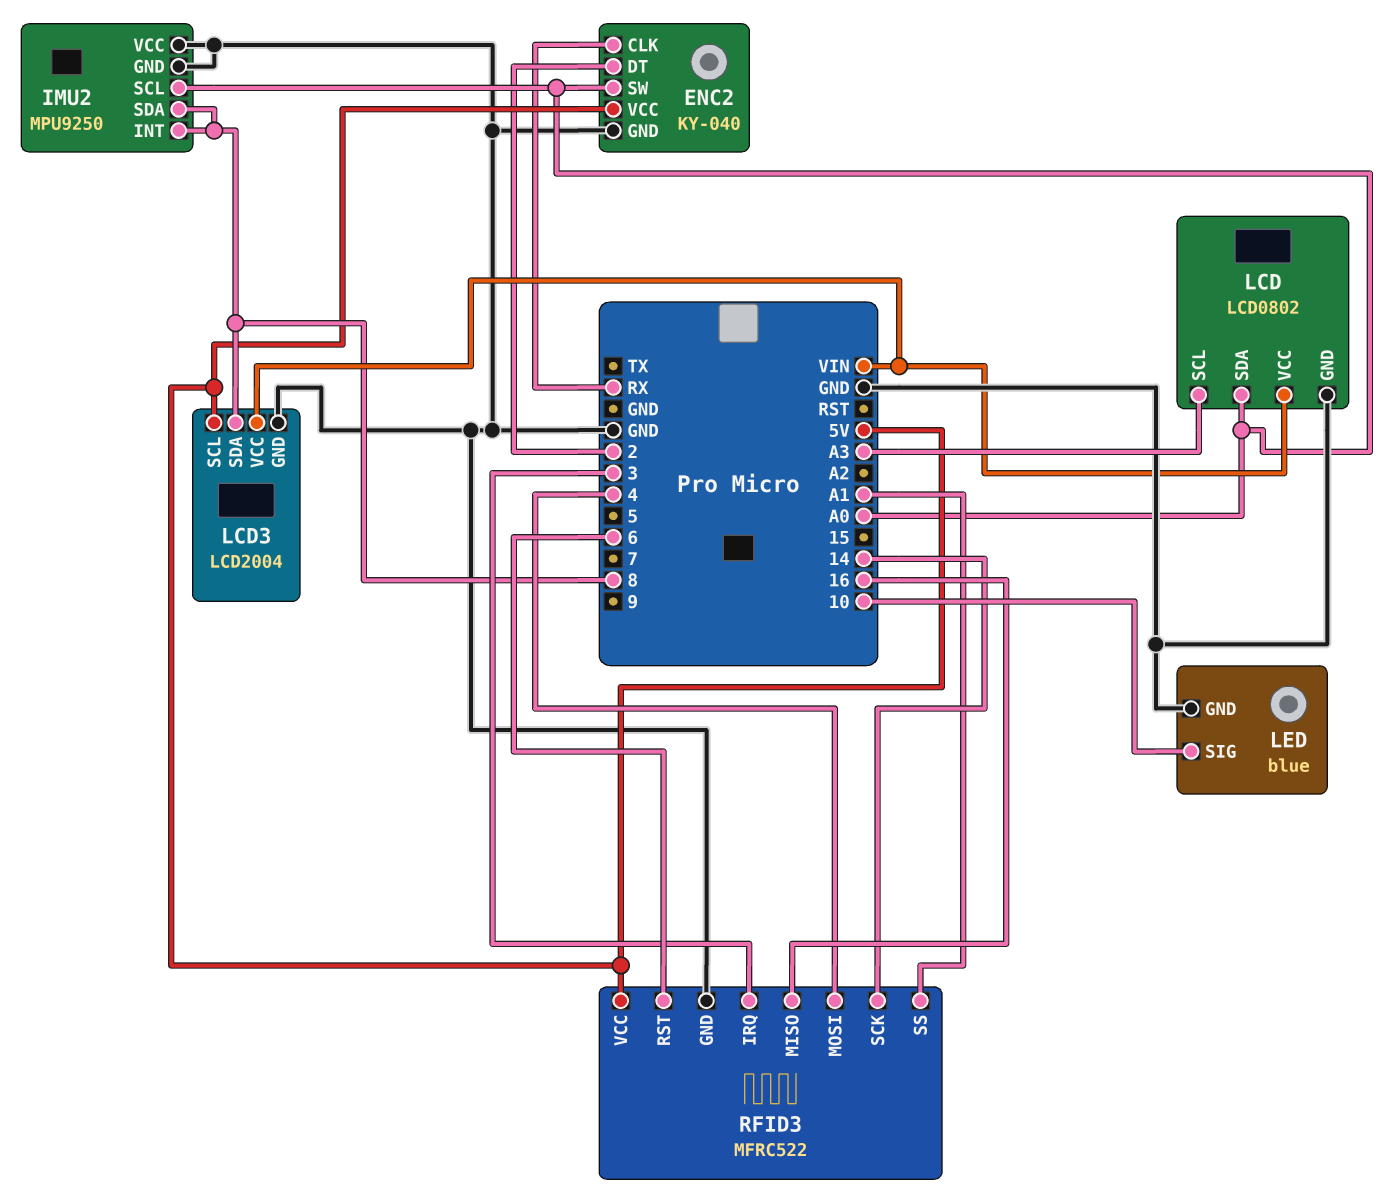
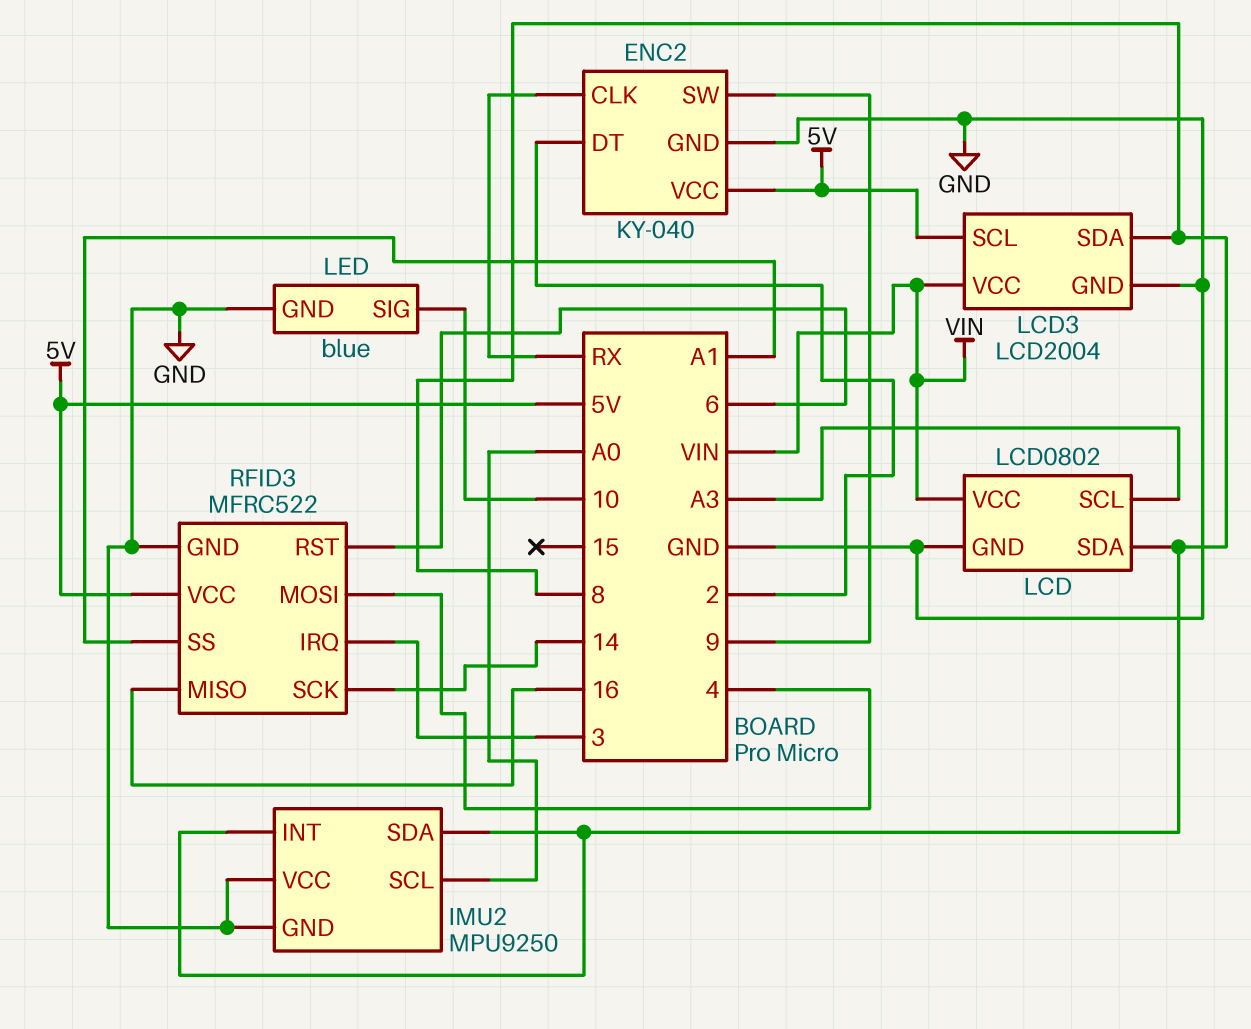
ENC2 pin SW: A0 -> 9
LCD pin SDA: A0 -> 8

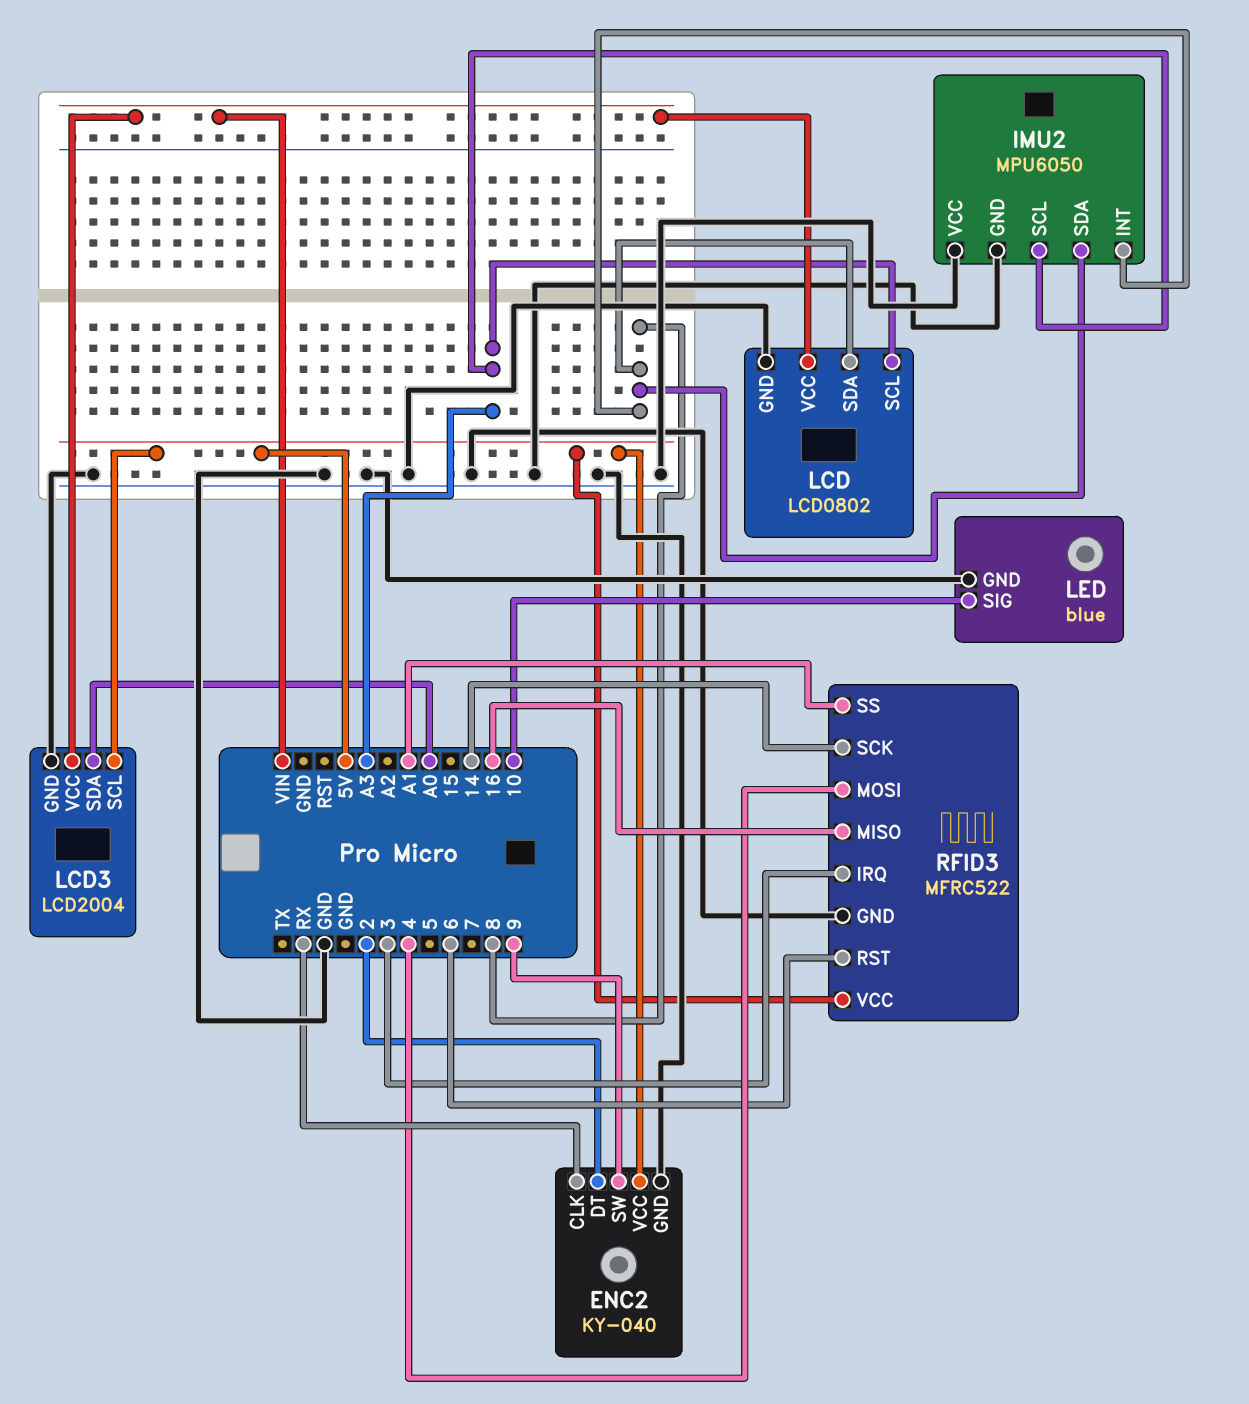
IMU2: MPU9250 -> MPU6050
IMU2 pin SCL: A0 -> A3
LCD3 pin SDA: 8 -> A0

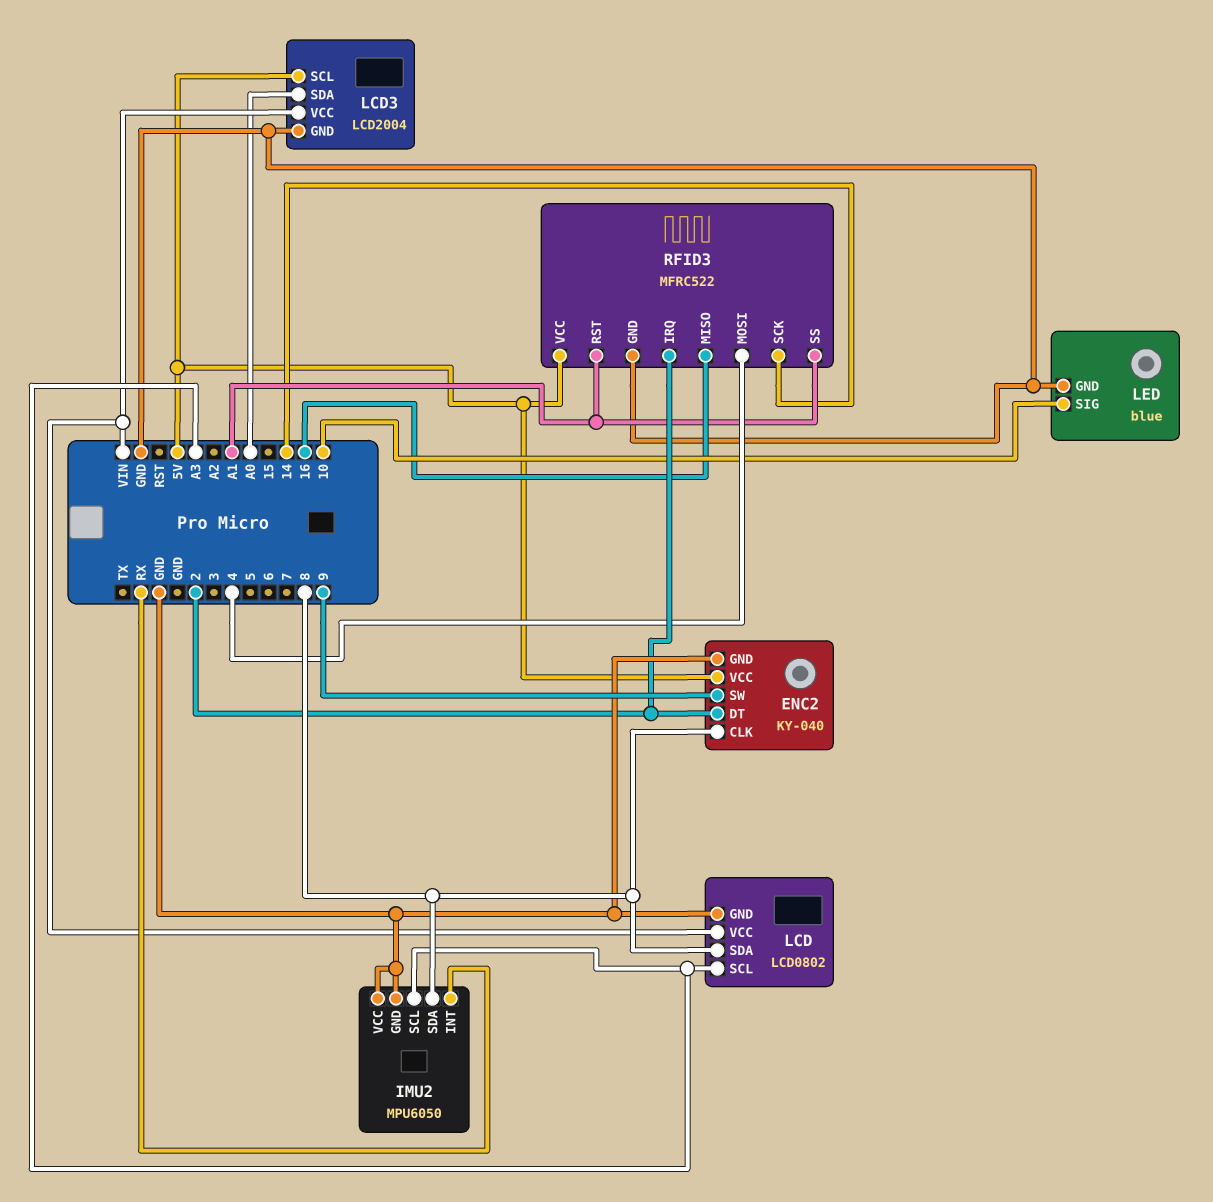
ENC2 pin CLK: RX -> 8
IMU2 pin INT: 8 -> RX
RFID3 pin IRQ: 3 -> 2
RFID3 pin RST: 6 -> A1

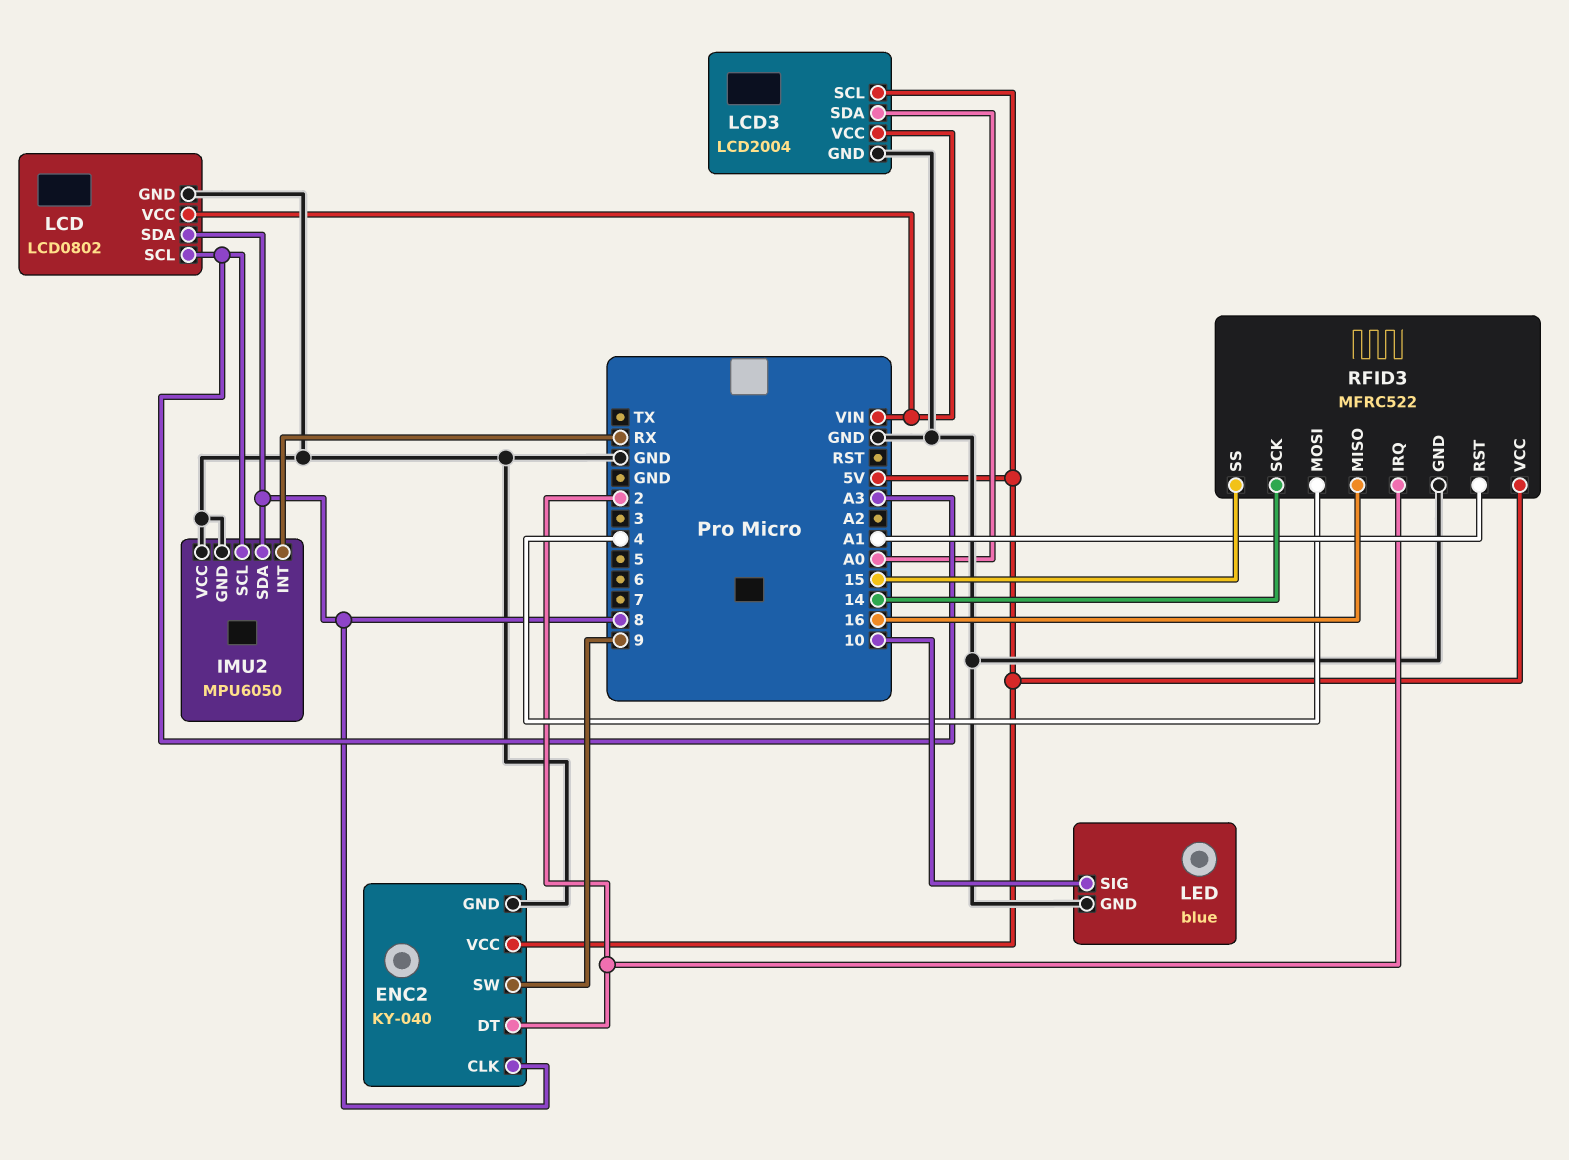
RFID3 pin SS: A1 -> 15

